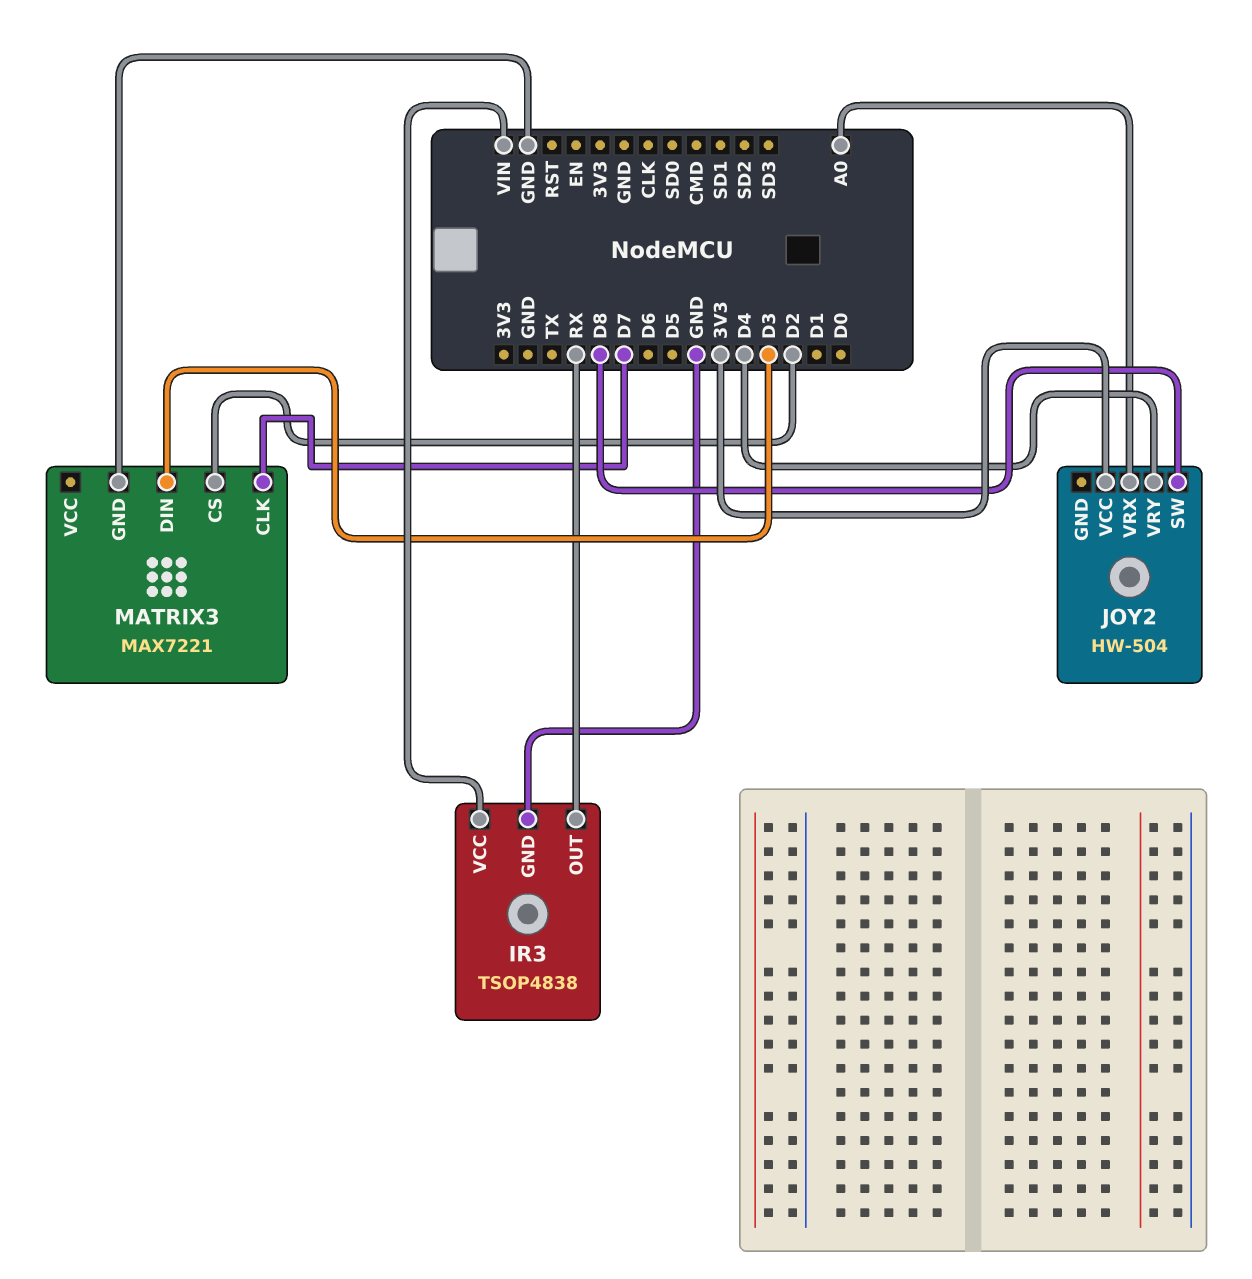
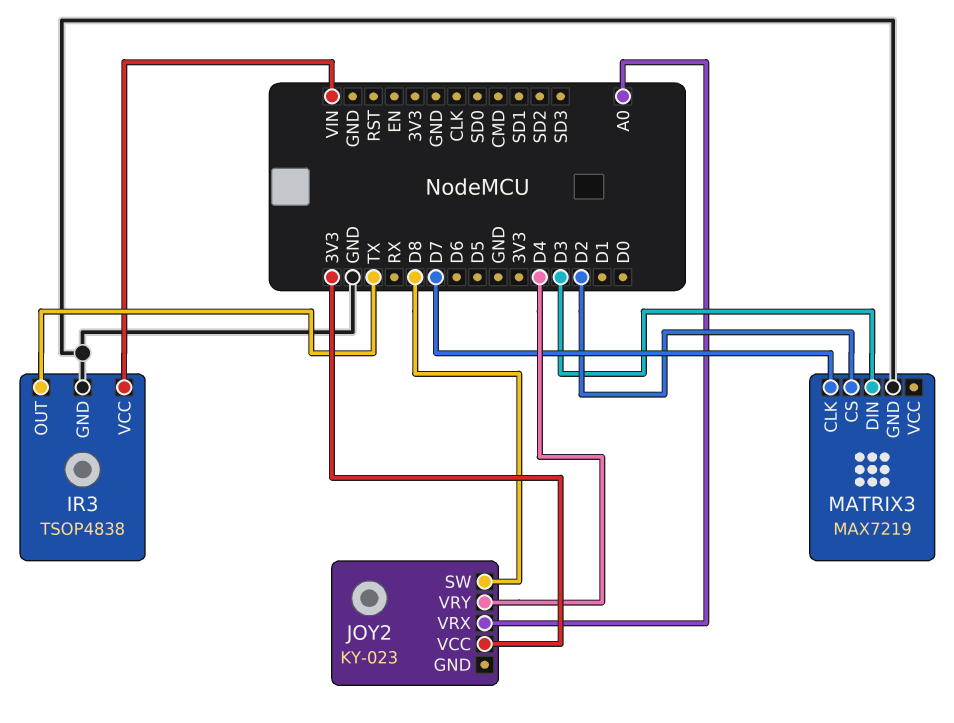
IR3 pin OUT: RX -> TX
JOY2: HW-504 -> KY-023
MATRIX3: MAX7221 -> MAX7219

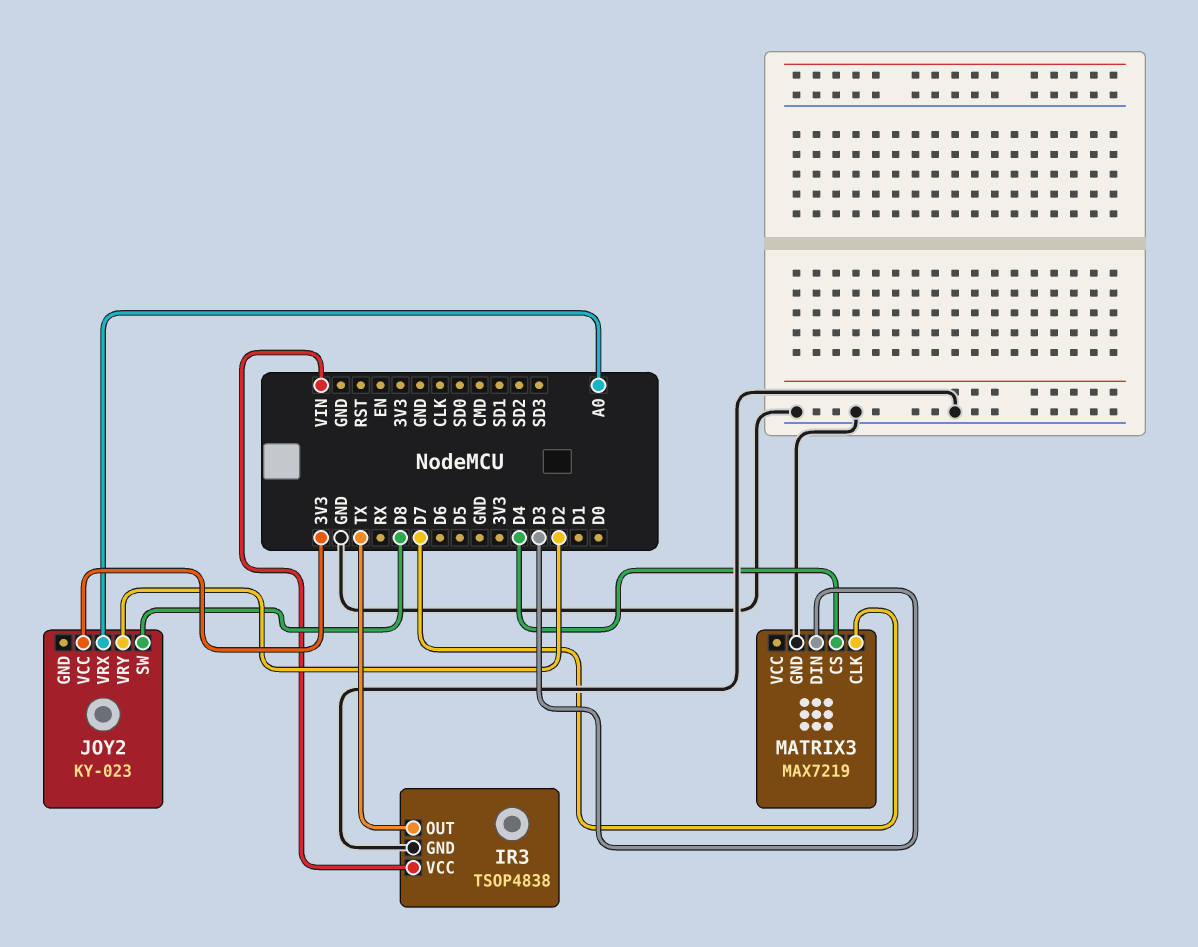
JOY2 pin VRY: D4 -> D2
MATRIX3 pin CS: D2 -> D4

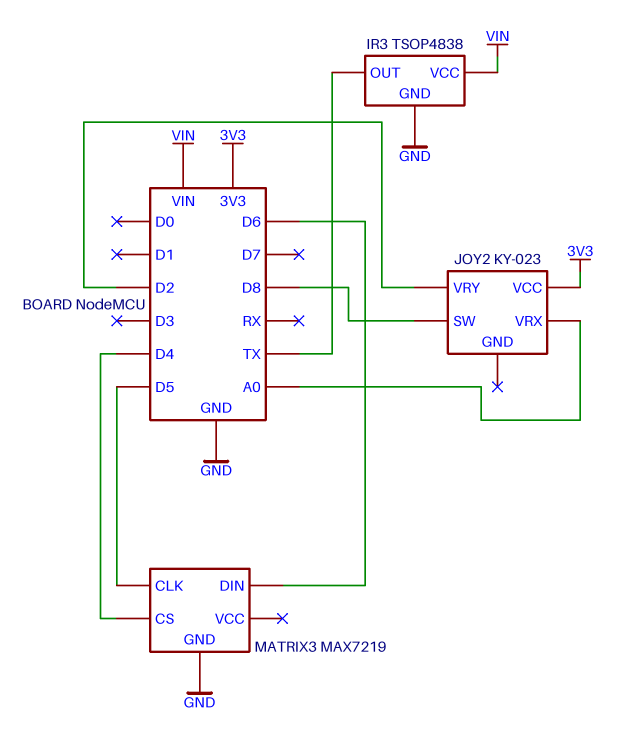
MATRIX3 pin CLK: D7 -> D5
MATRIX3 pin DIN: D3 -> D6

